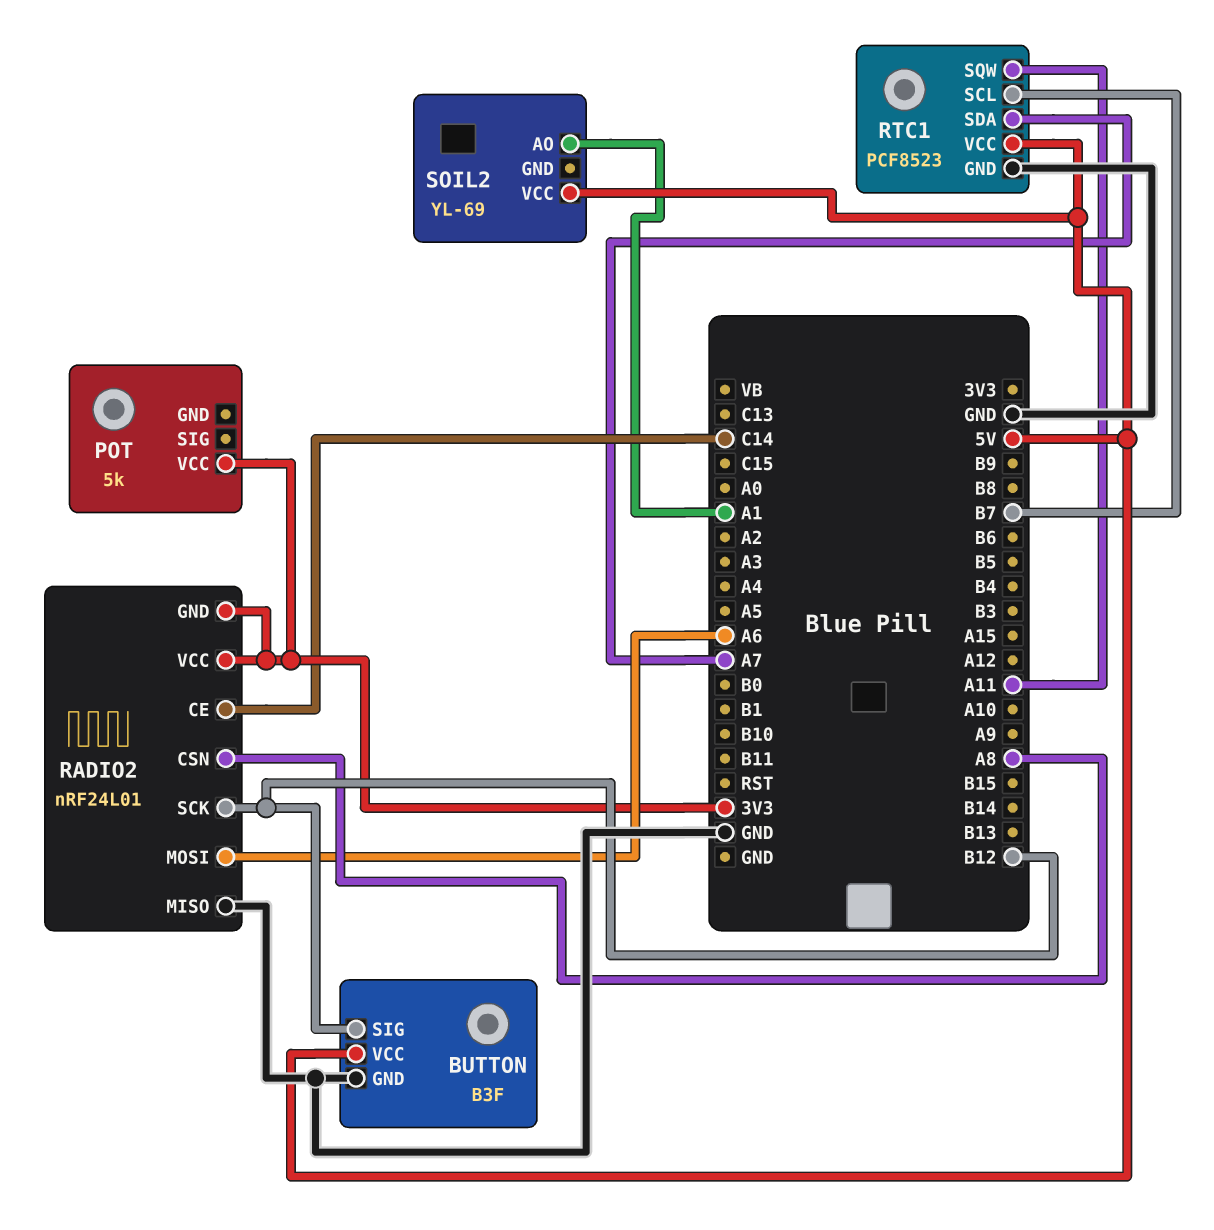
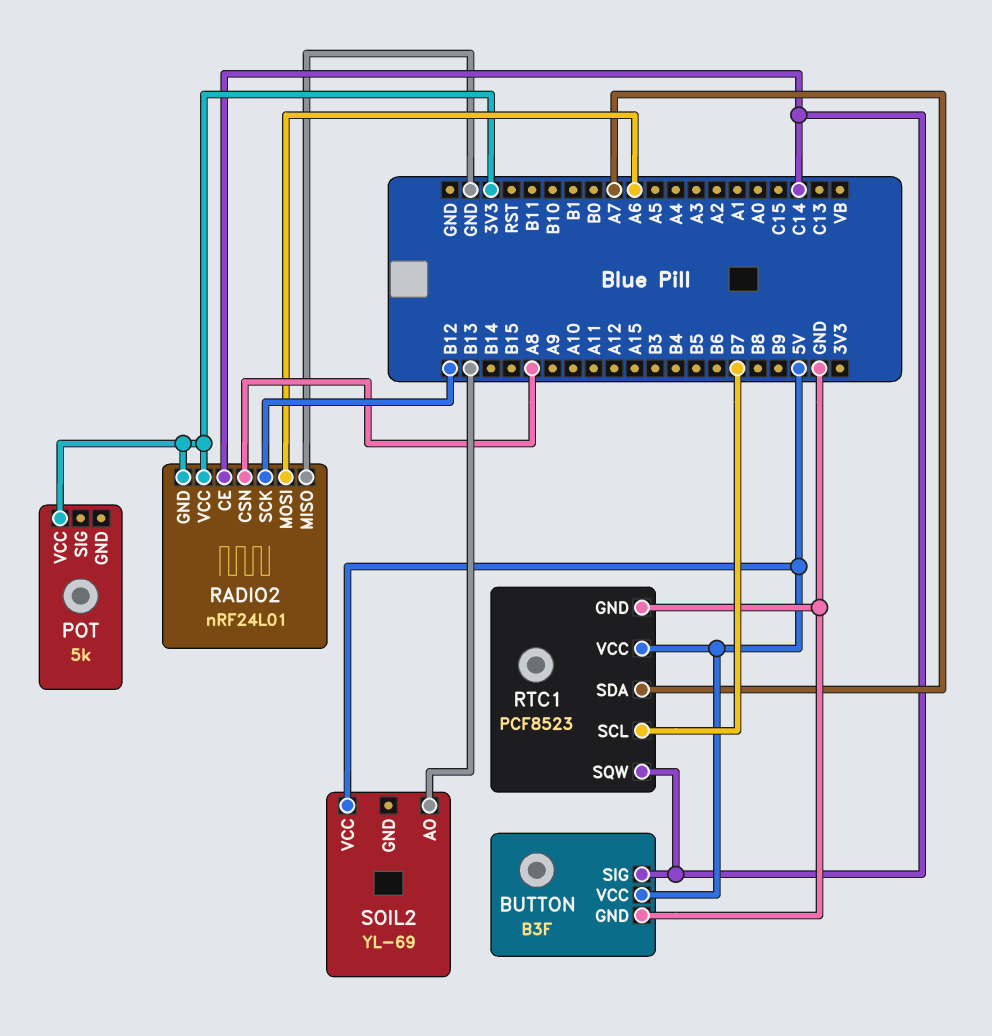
BUTTON pin SIG: B12 -> C14
RTC1 pin SQW: A11 -> C14
SOIL2 pin AO: A1 -> B13

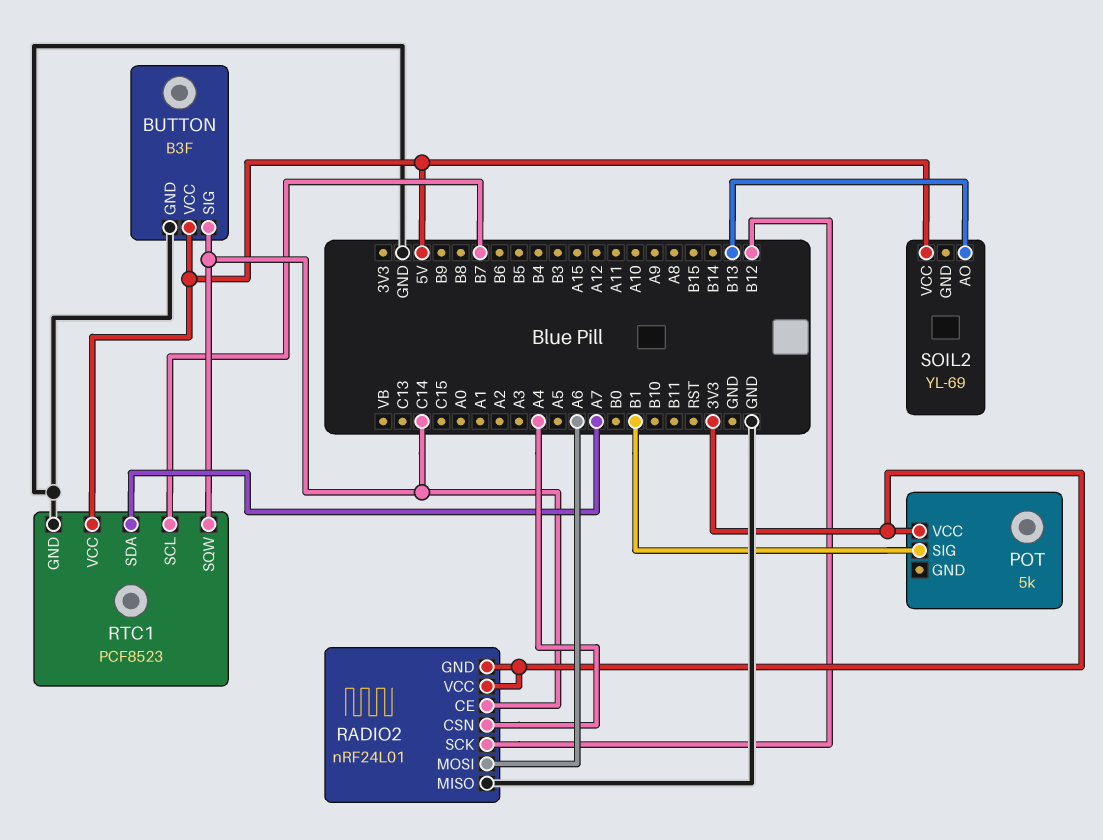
POT pin SIG: none -> B1
RADIO2 pin CSN: A8 -> A4

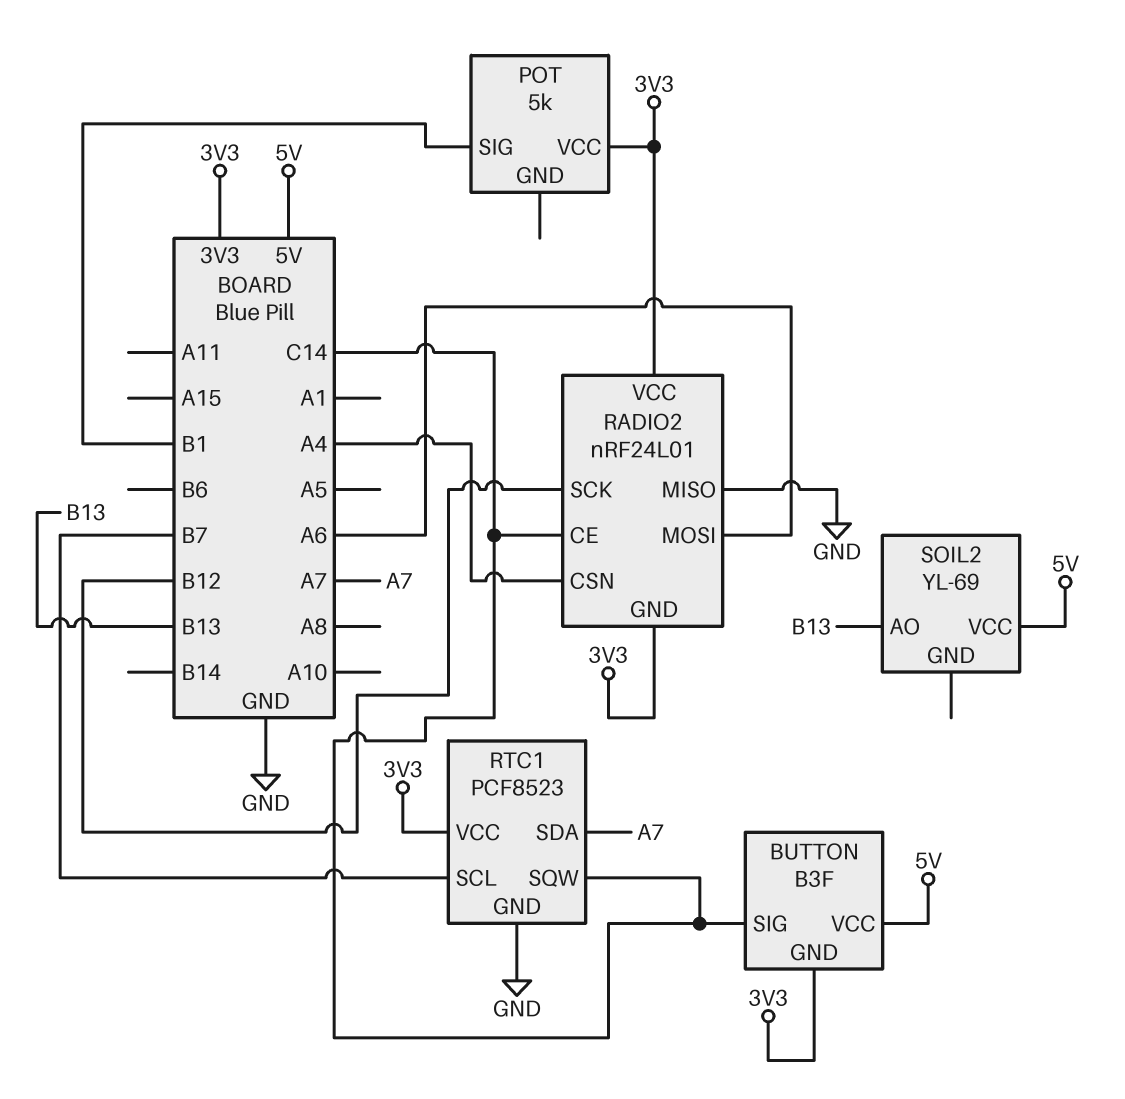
BUTTON pin GND: GND -> 3V3
RTC1 pin VCC: 5V -> 3V3

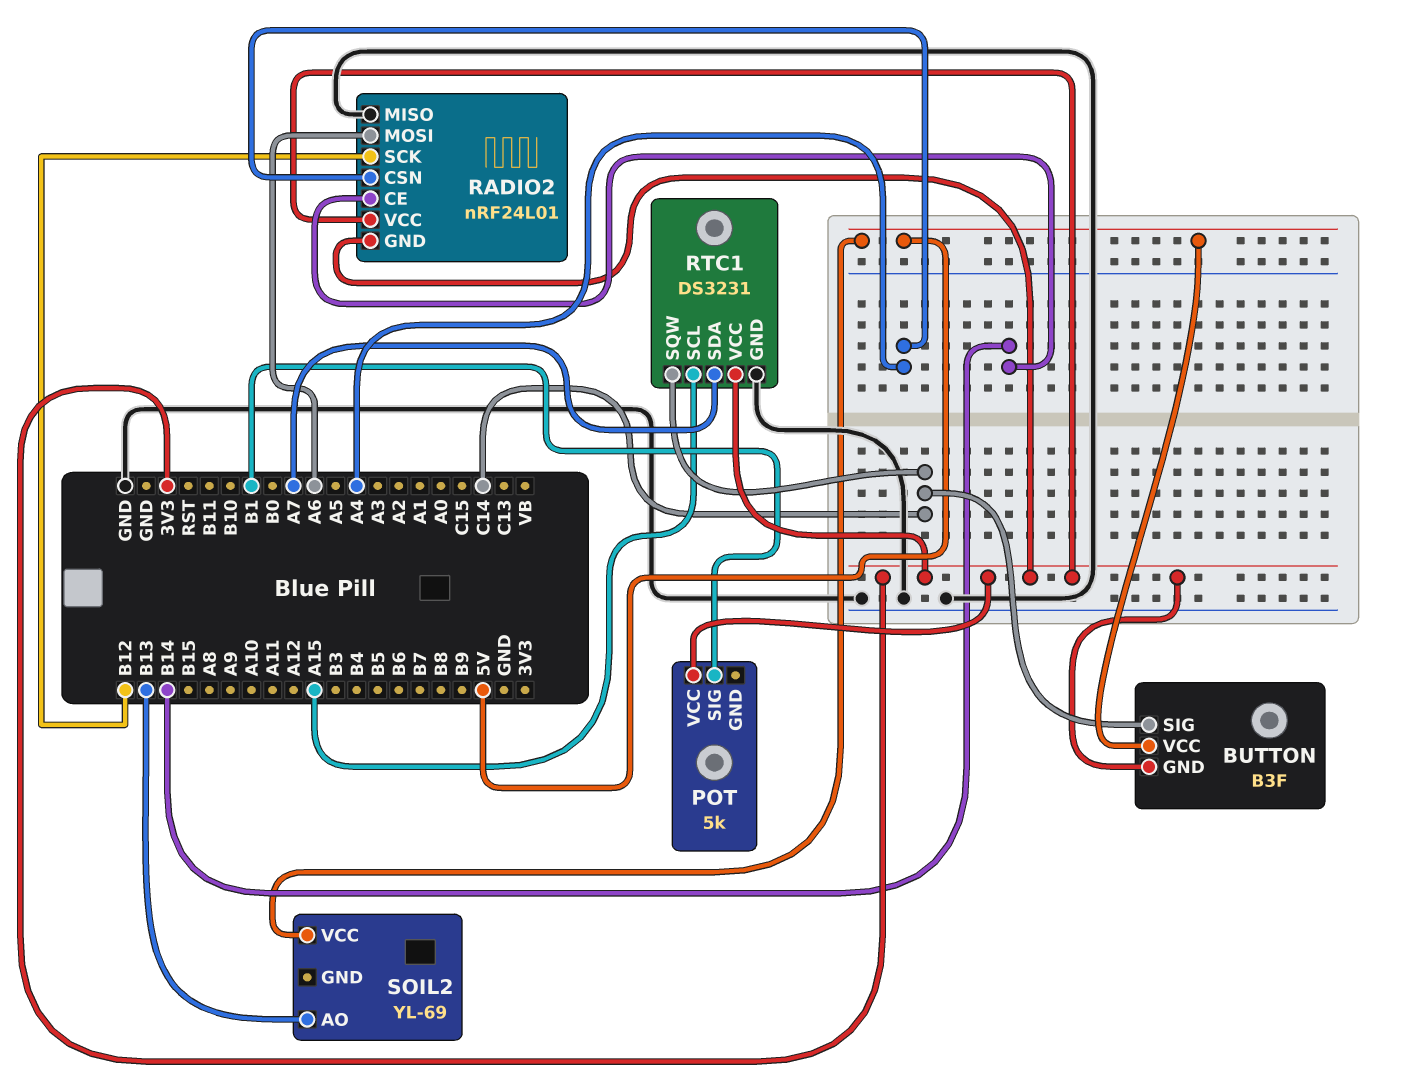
RADIO2 pin CE: C14 -> B14
RTC1: PCF8523 -> DS3231
RTC1 pin SCL: B7 -> A15

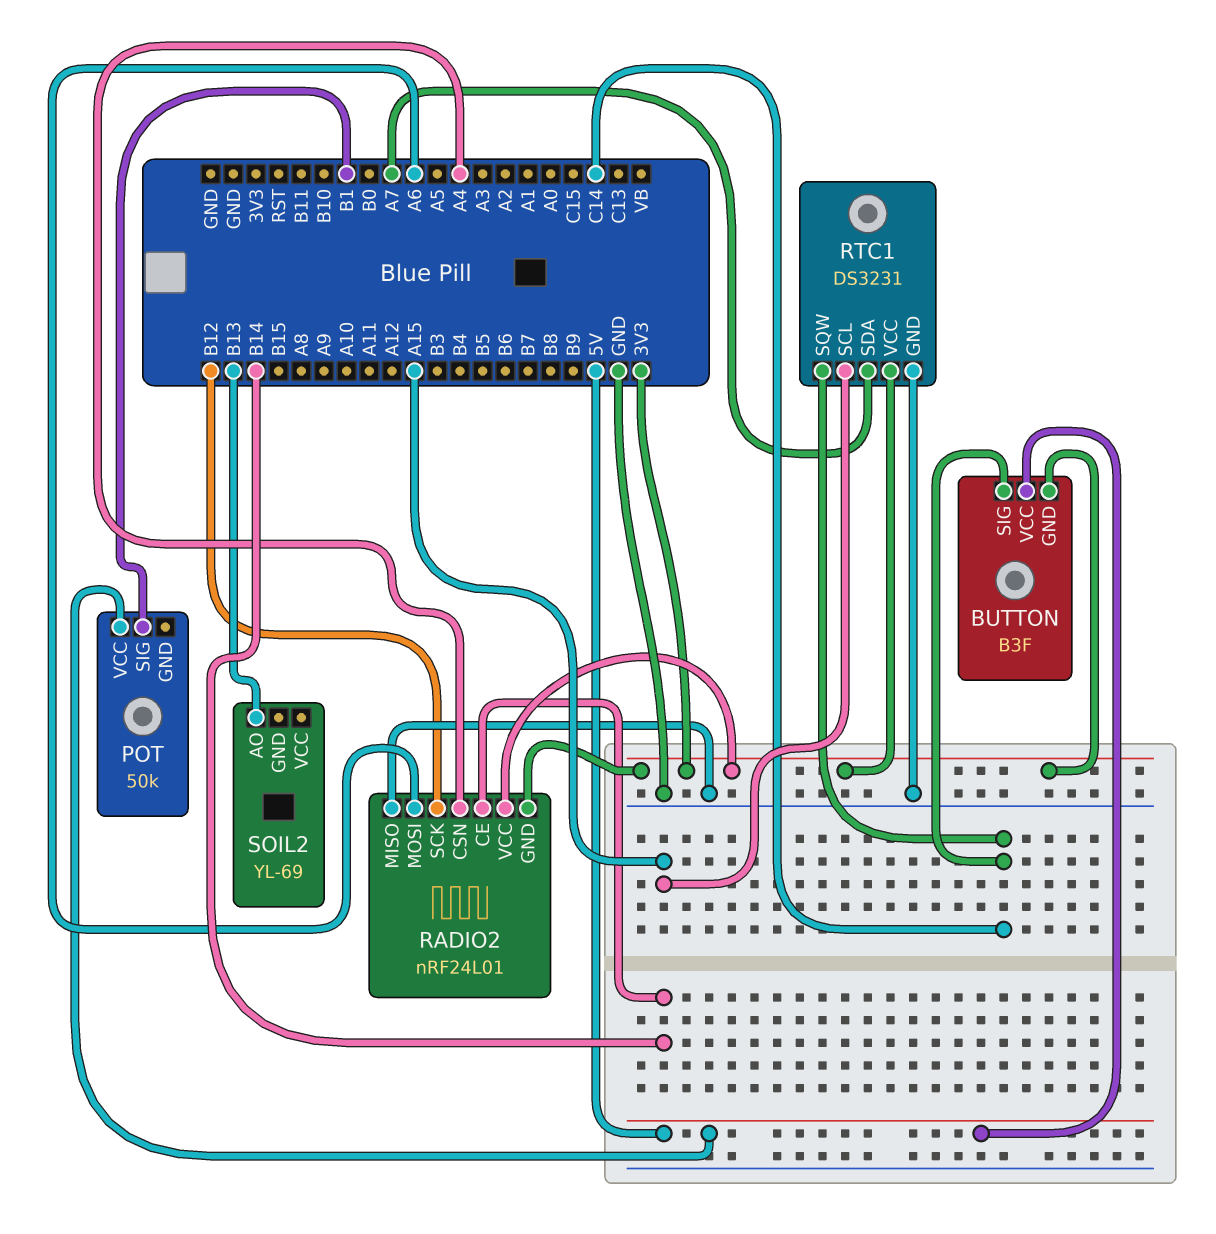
POT: 5k -> 50k
POT pin VCC: 3V3 -> 5V
SOIL2 pin VCC: 5V -> none

